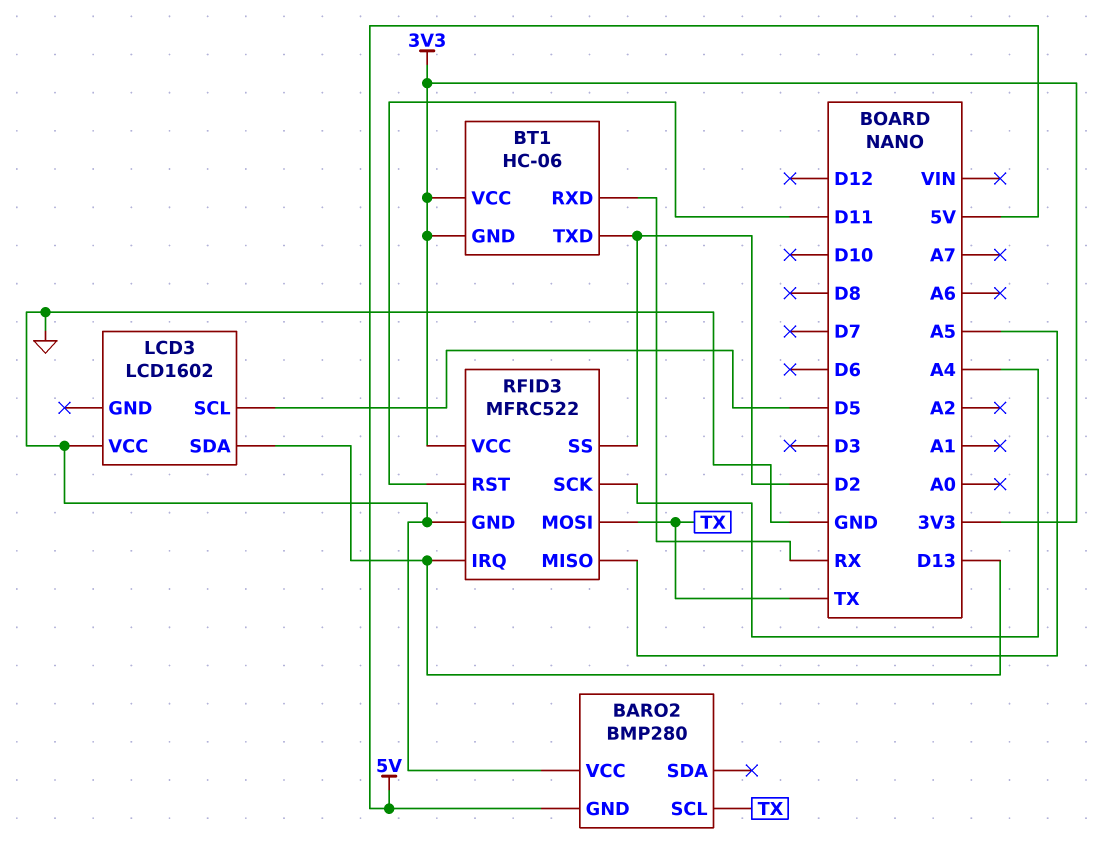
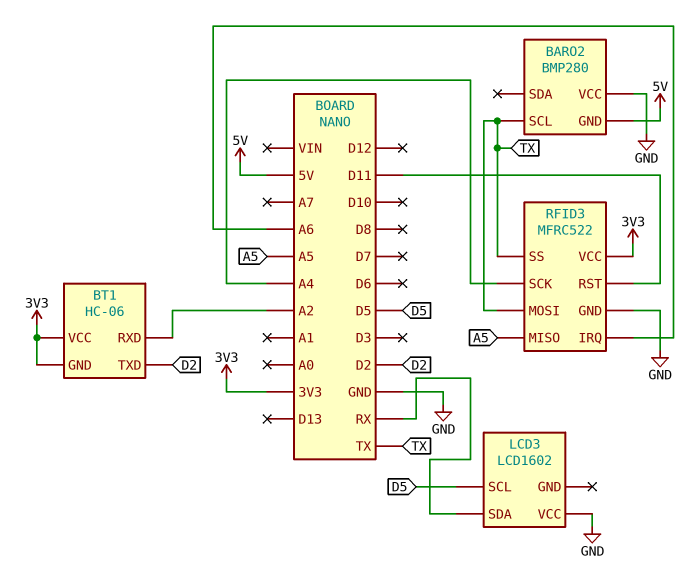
BT1 pin RXD: RX -> A2
LCD3 pin SDA: D13 -> RX
RFID3 pin IRQ: D13 -> A6
RFID3 pin SS: D2 -> TX

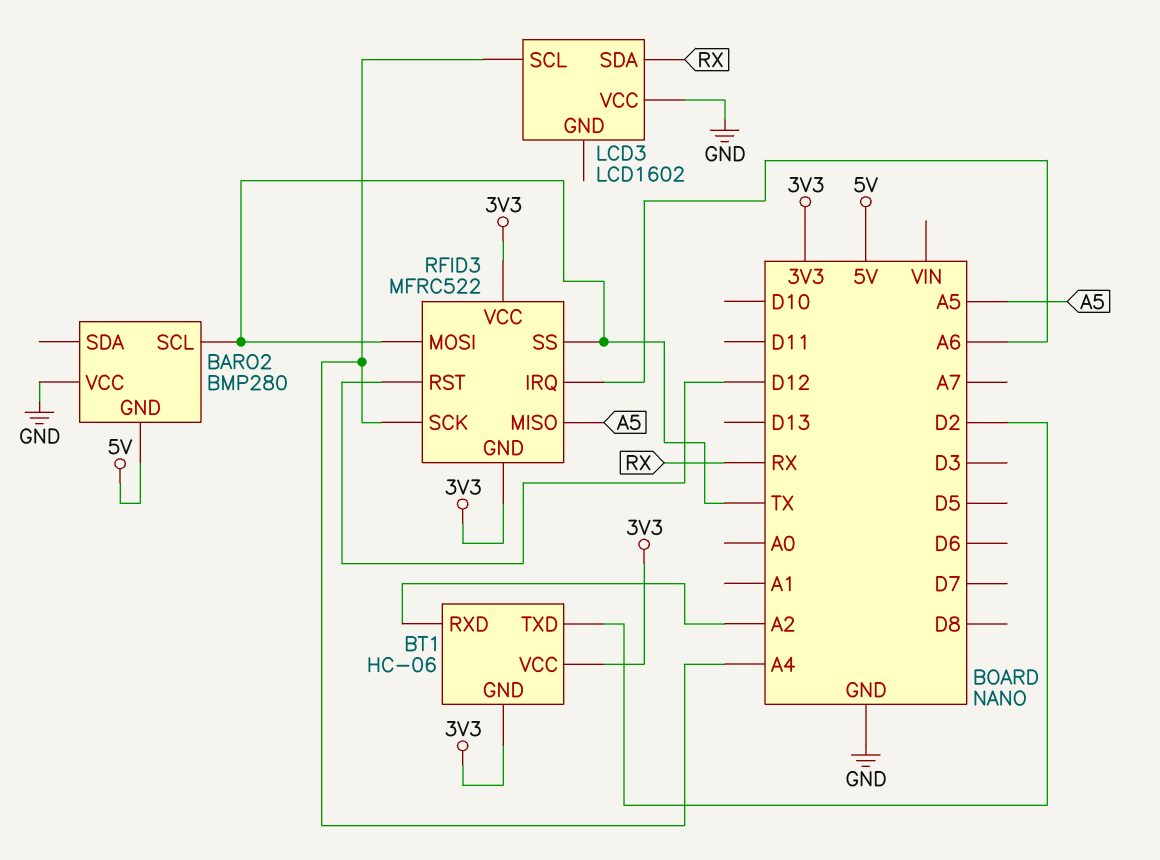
LCD3 pin SCL: D5 -> A4
RFID3 pin GND: GND -> 3V3
RFID3 pin RST: D11 -> D12

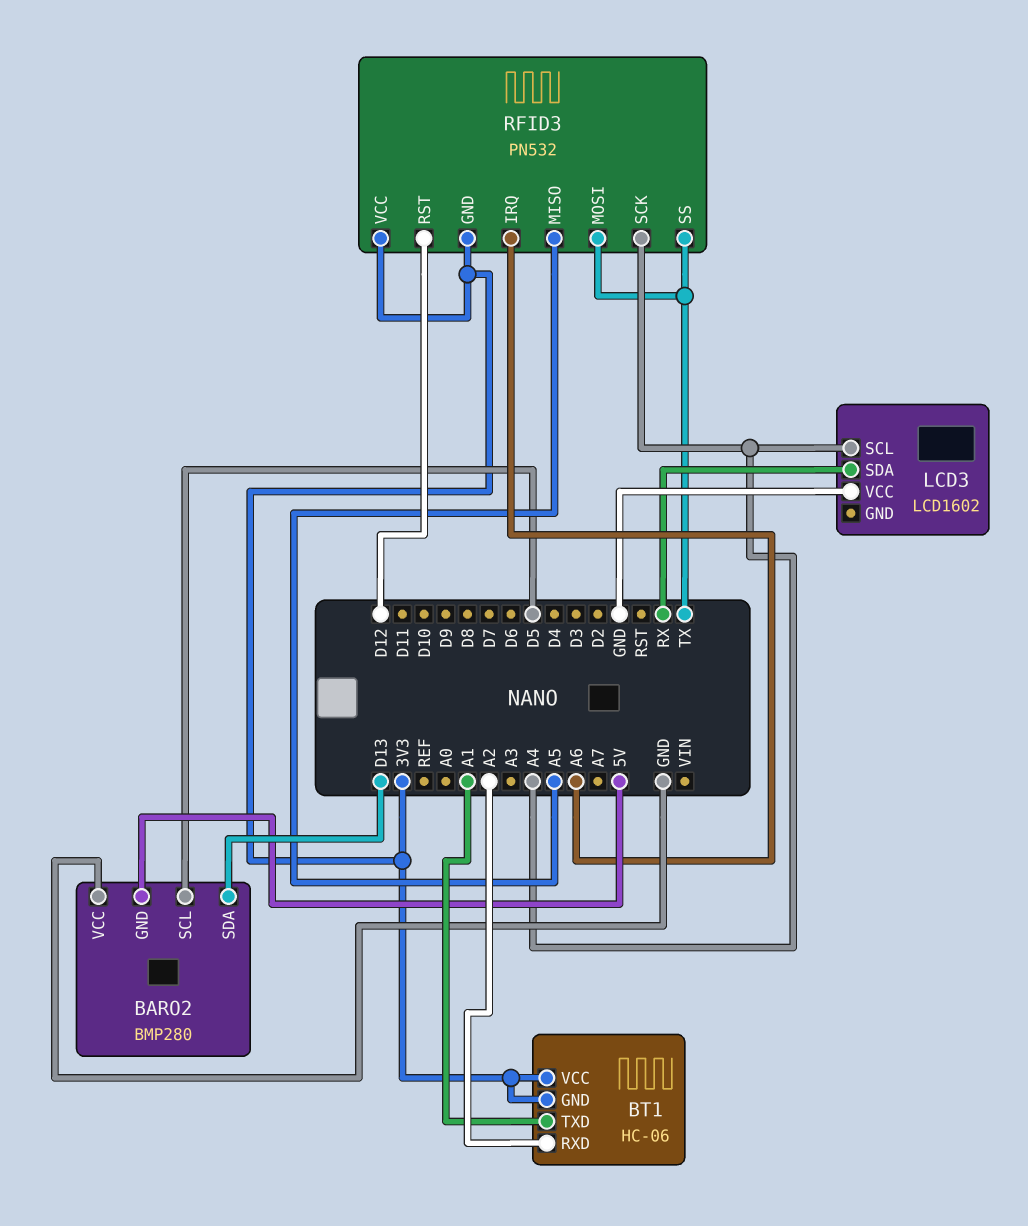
BARO2 pin SCL: TX -> D5
BARO2 pin SDA: none -> D13
BT1 pin TXD: D2 -> A1
RFID3: MFRC522 -> PN532

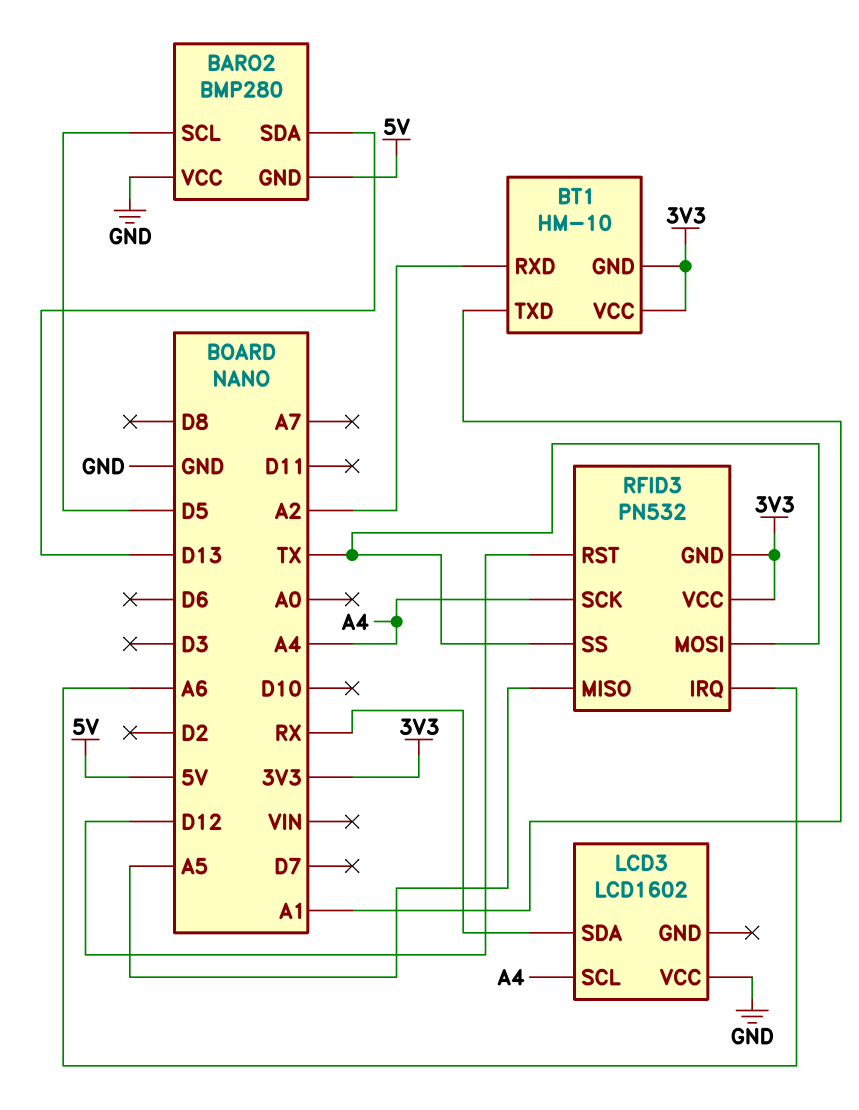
BT1: HC-06 -> HM-10

